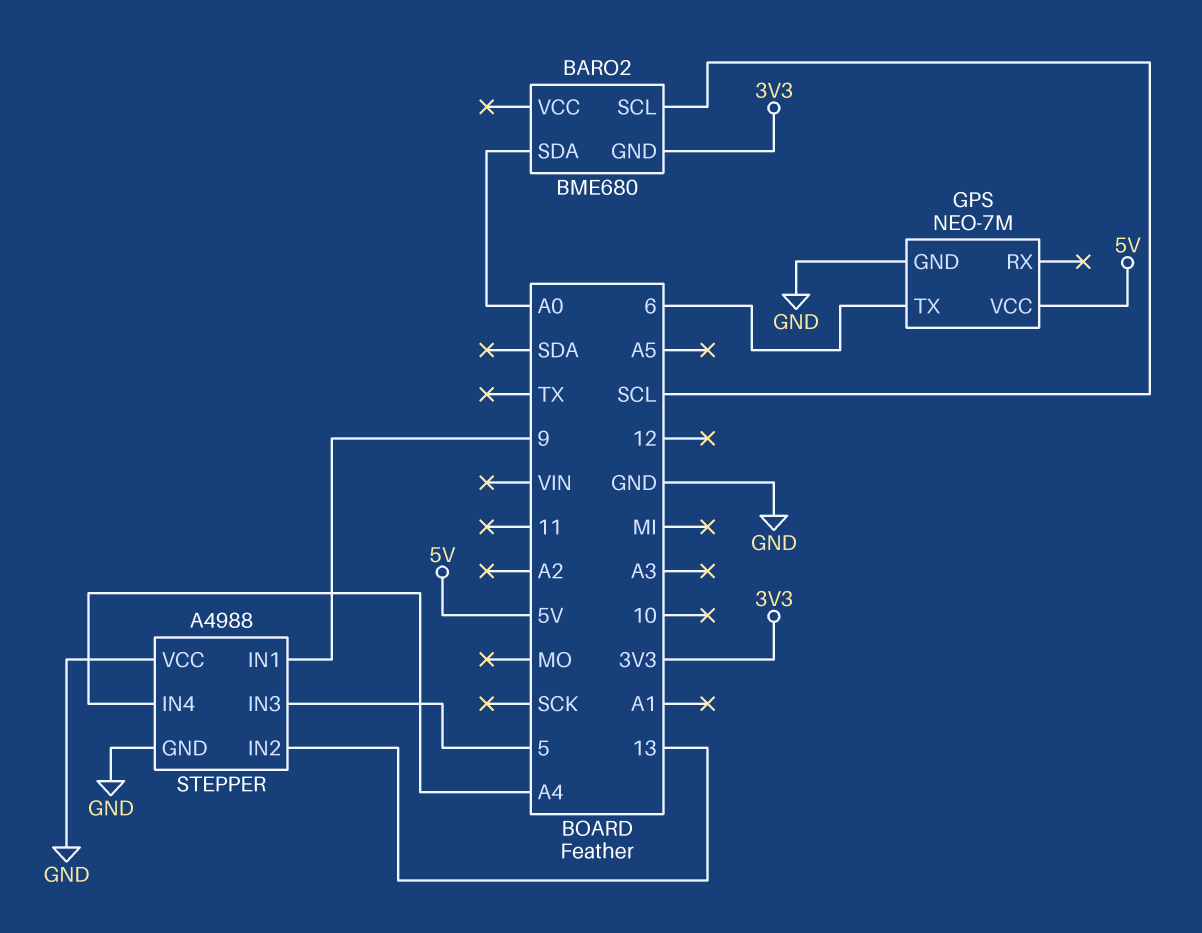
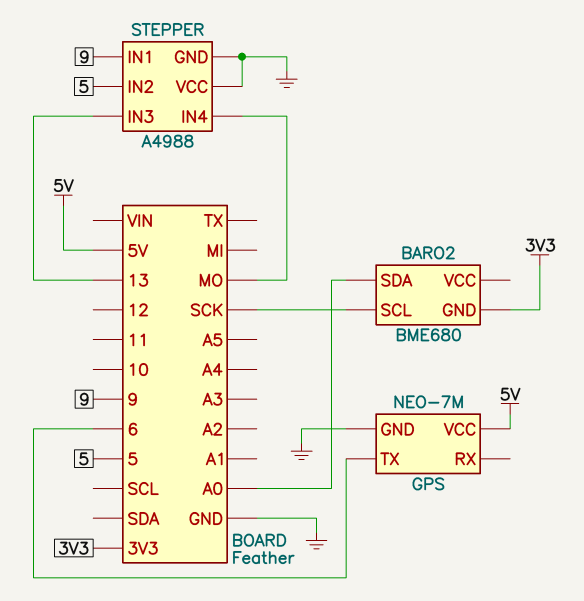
BARO2 pin SCL: SCL -> SCK
STEPPER pin IN2: 13 -> 5
STEPPER pin IN3: 5 -> 13
STEPPER pin IN4: A4 -> MO

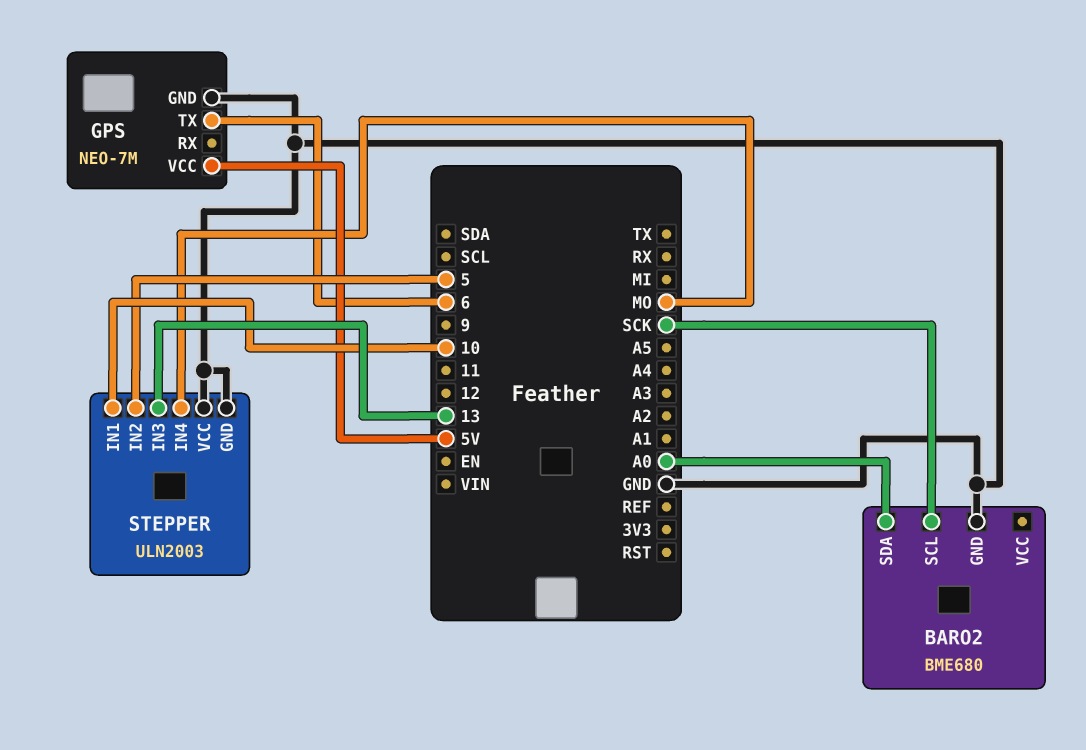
BARO2 pin GND: 3V3 -> GND
STEPPER: A4988 -> ULN2003
STEPPER pin IN1: 9 -> 10

